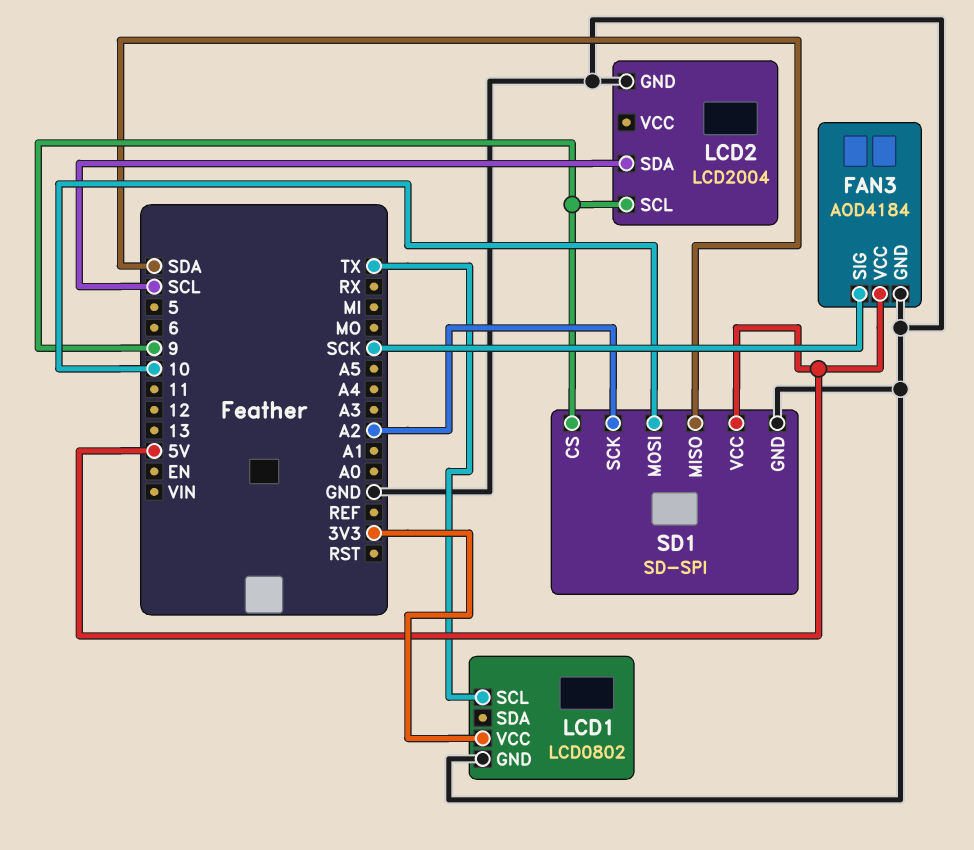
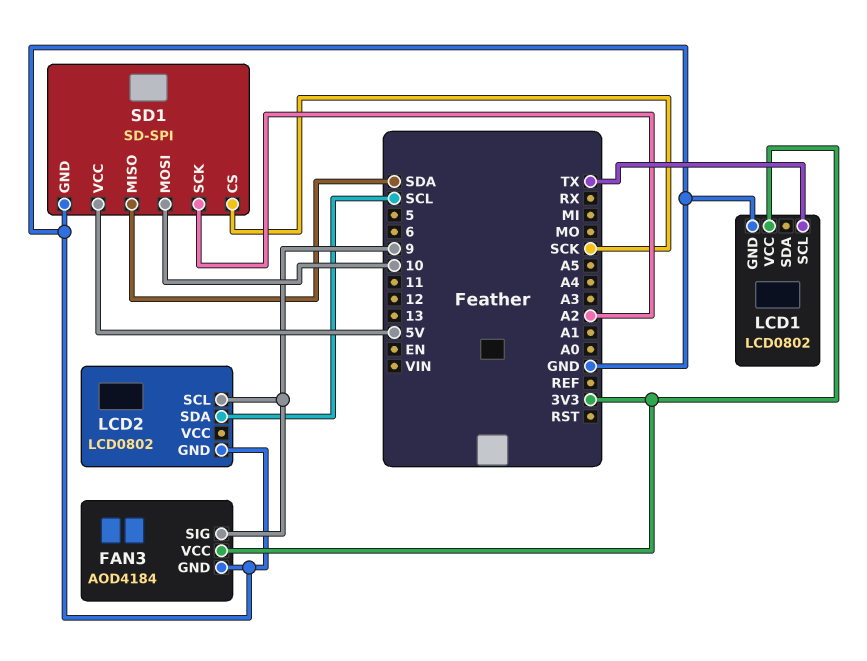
FAN3 pin SIG: SCK -> 9
FAN3 pin VCC: 5V -> 3V3
LCD2: LCD2004 -> LCD0802
SD1 pin CS: 9 -> SCK

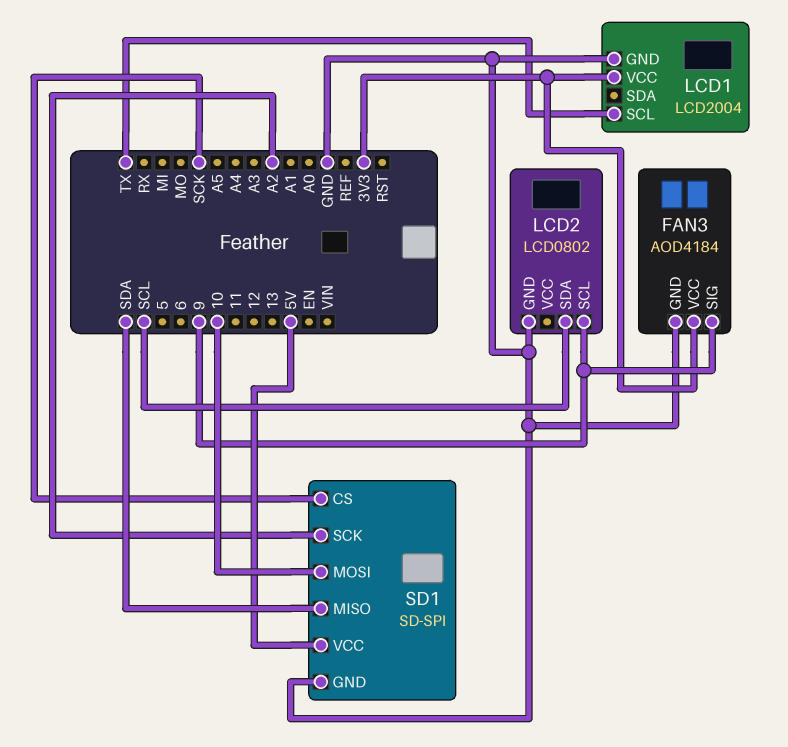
LCD1: LCD0802 -> LCD2004

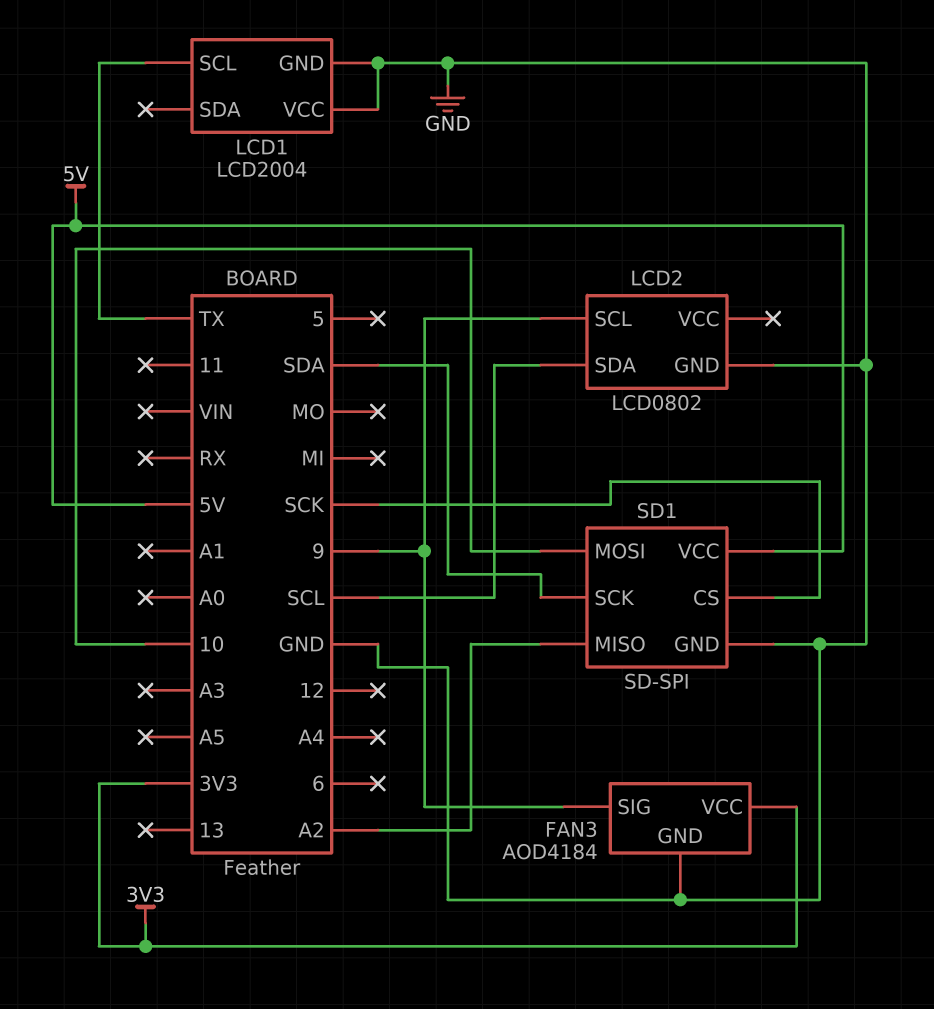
LCD1 pin VCC: 3V3 -> GND
SD1 pin MISO: SDA -> A2
SD1 pin SCK: A2 -> SDA

